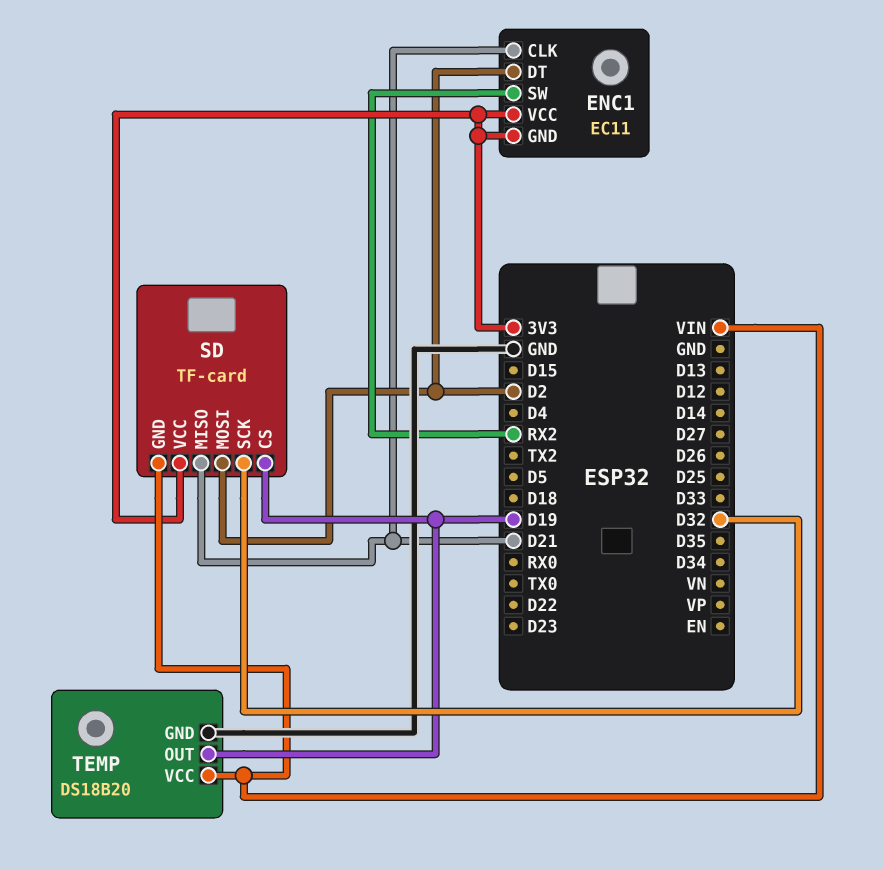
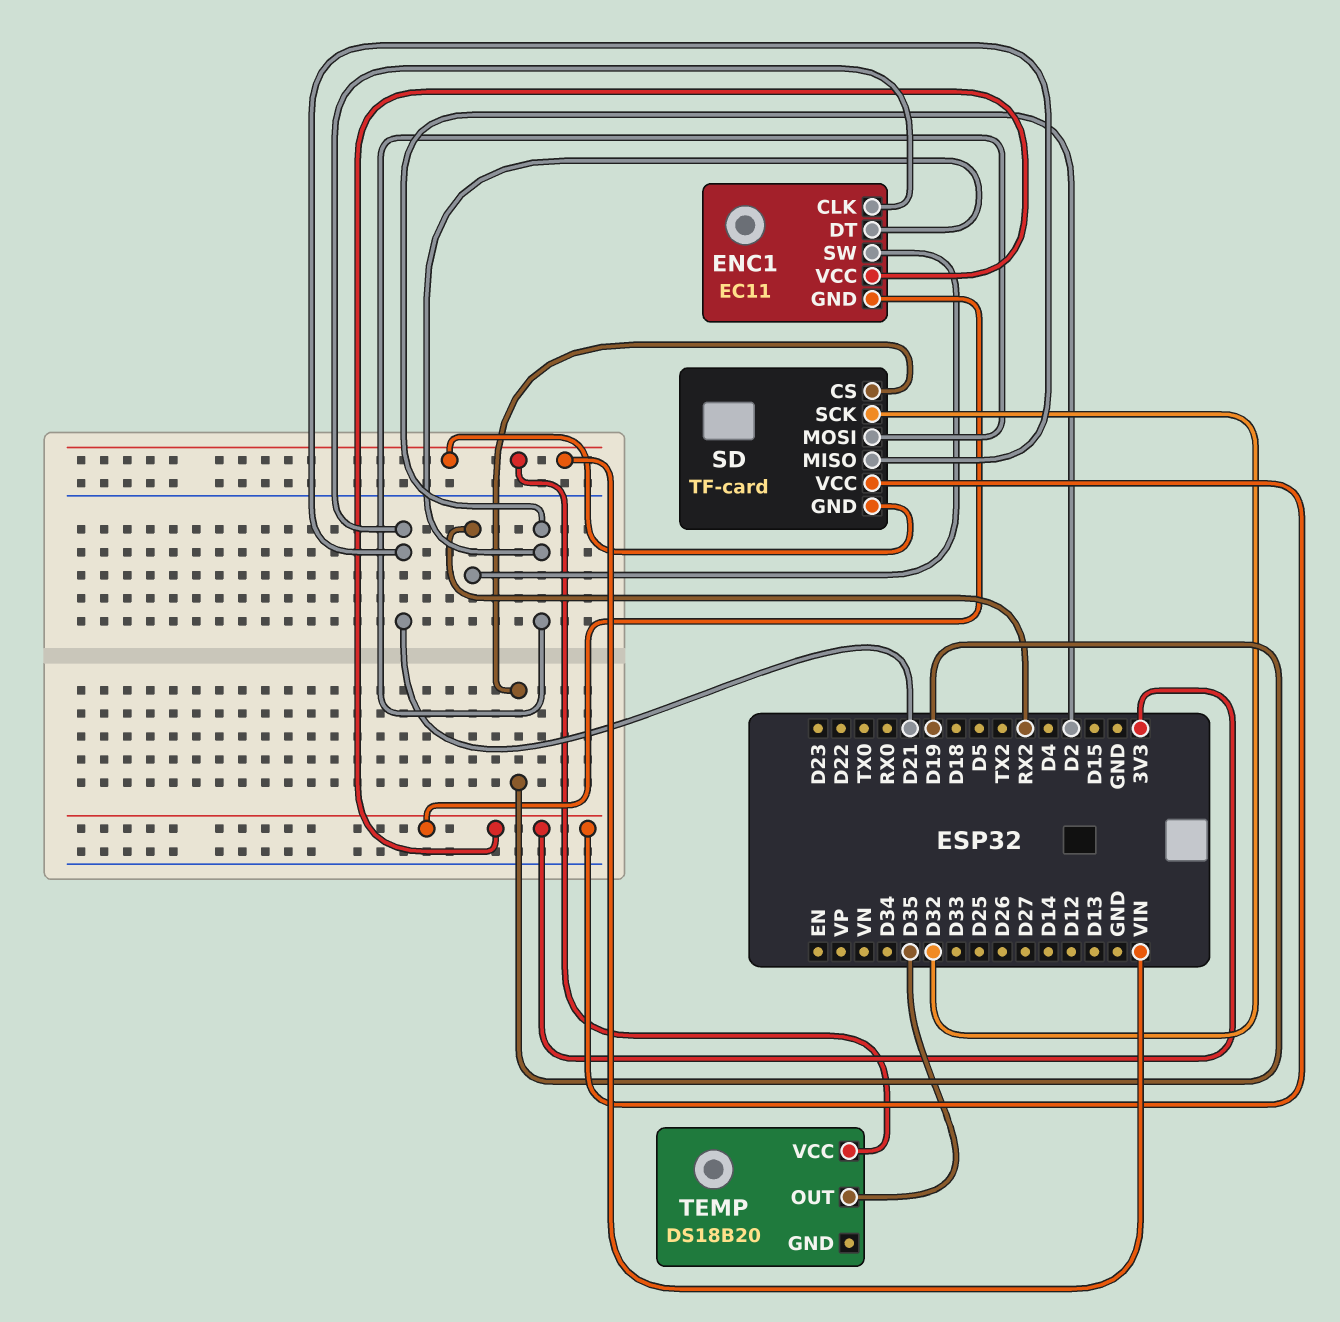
TEMP pin GND: GND -> none
TEMP pin OUT: D19 -> D35

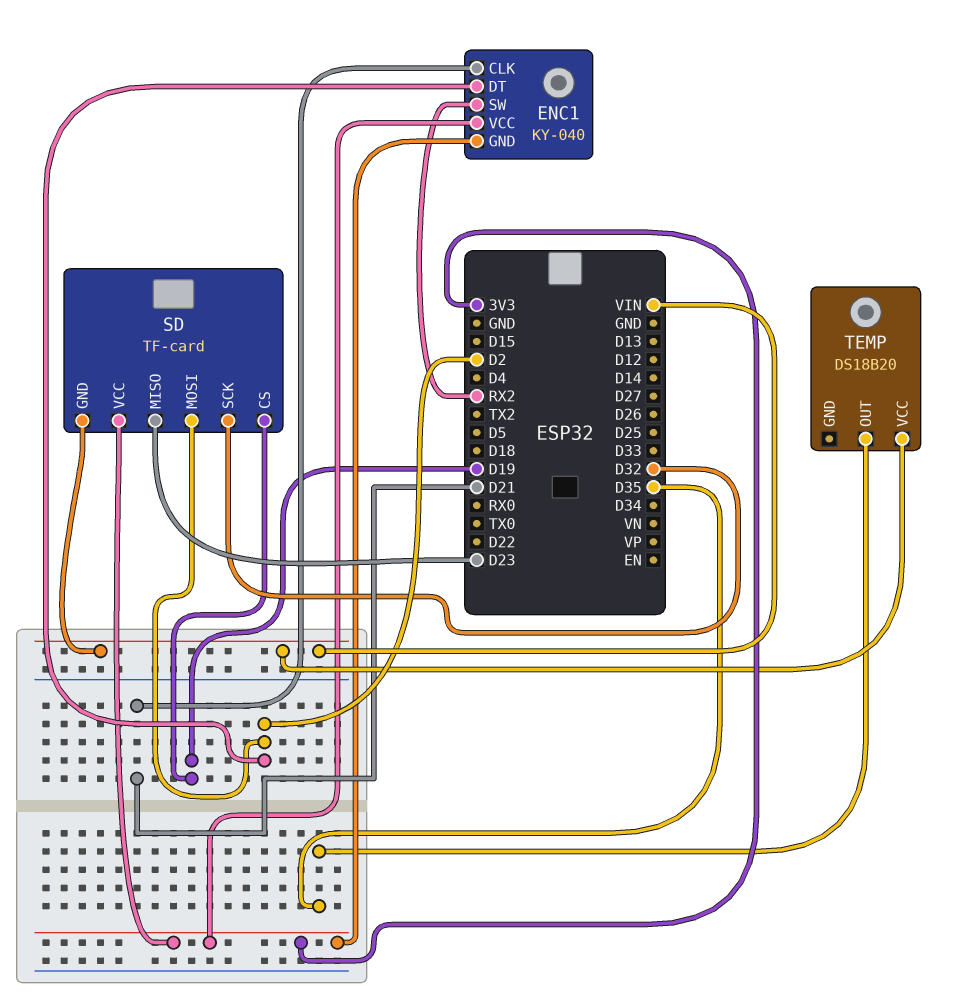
ENC1: EC11 -> KY-040
SD pin MISO: D21 -> D23

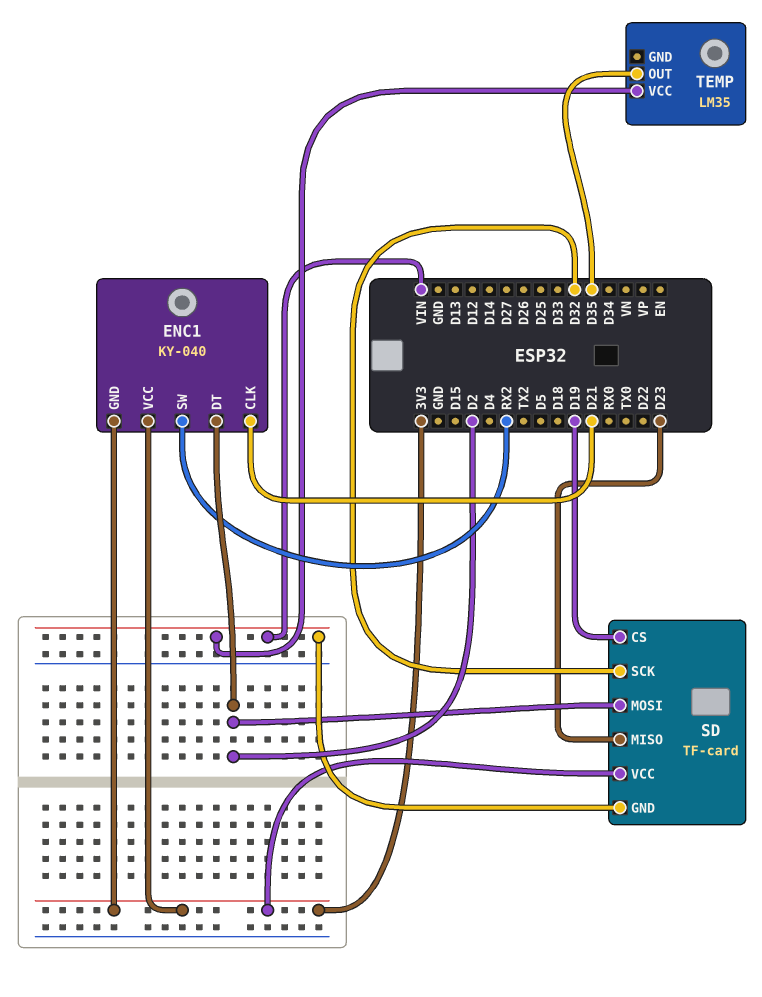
TEMP: DS18B20 -> LM35

